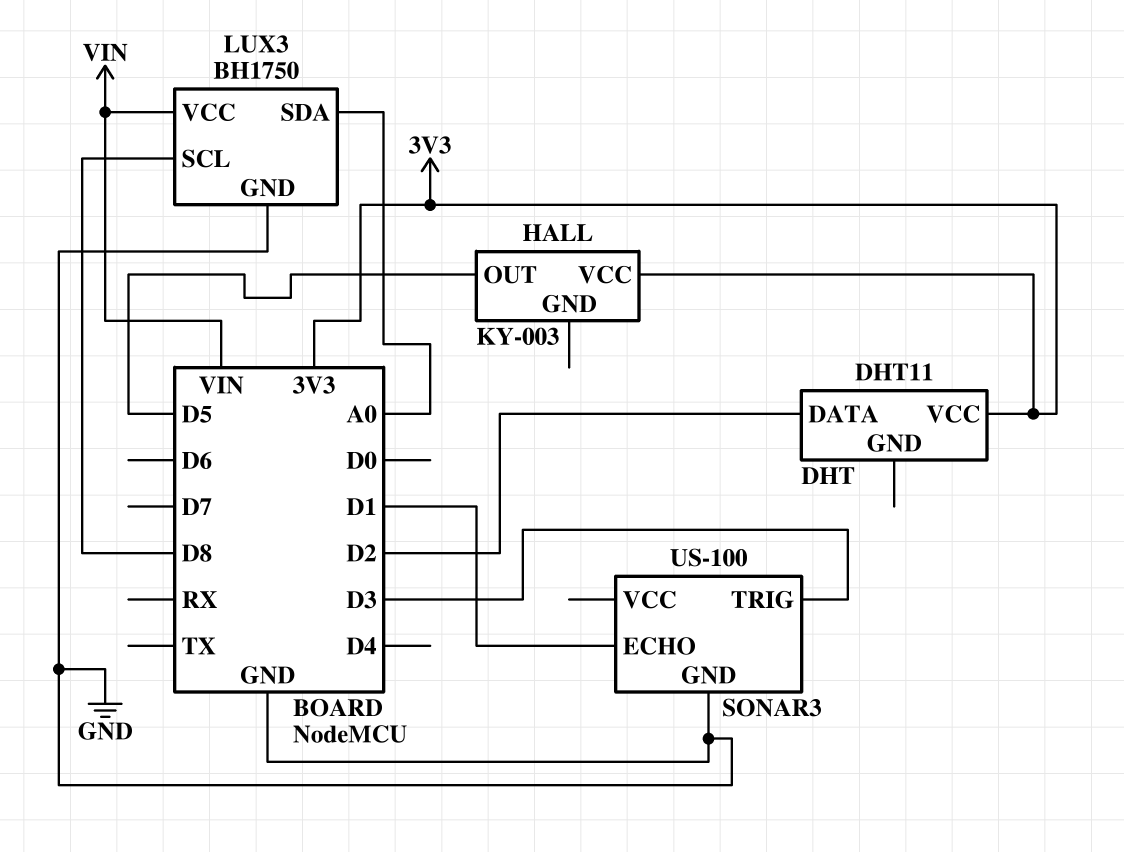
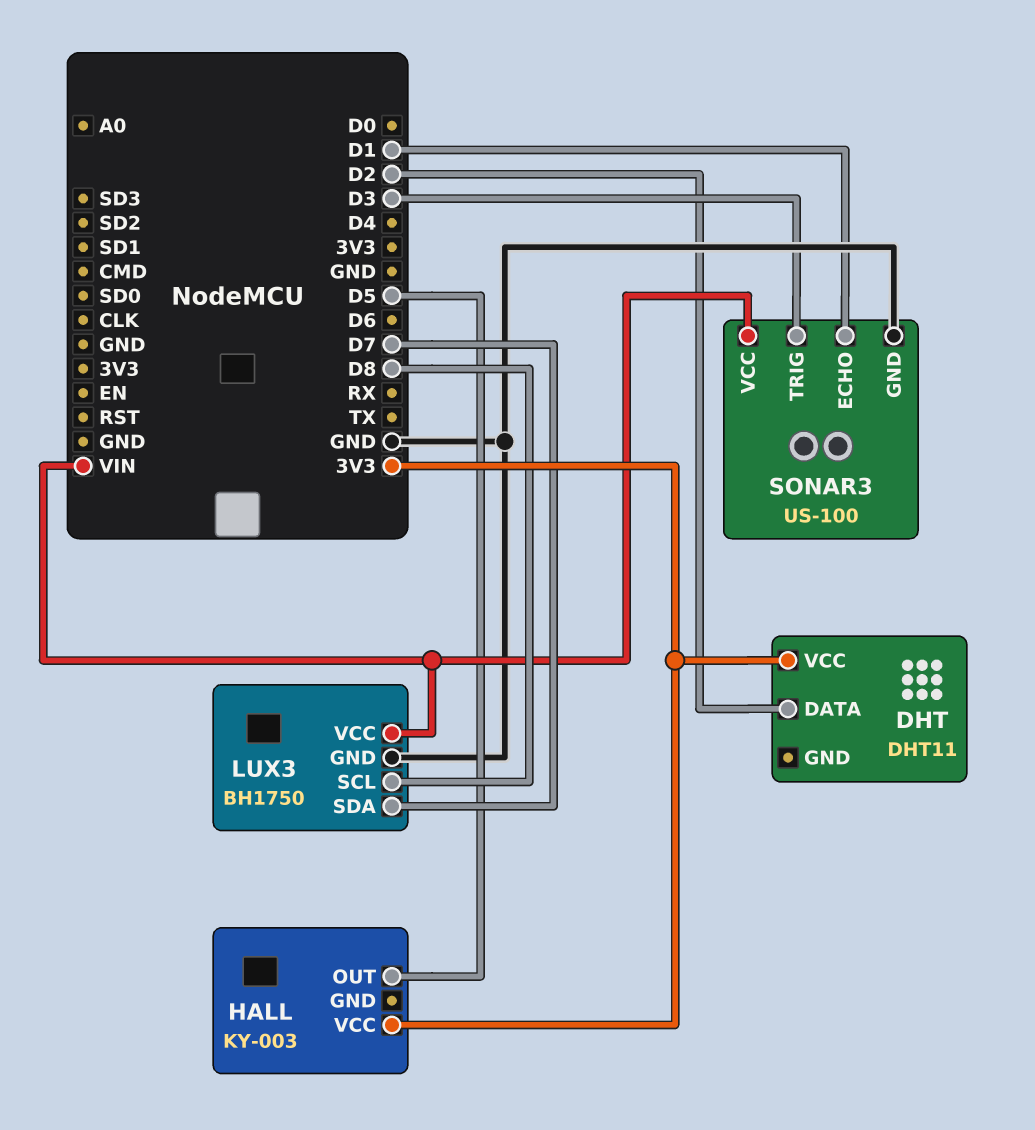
LUX3 pin SDA: A0 -> D7
SONAR3 pin VCC: none -> VIN

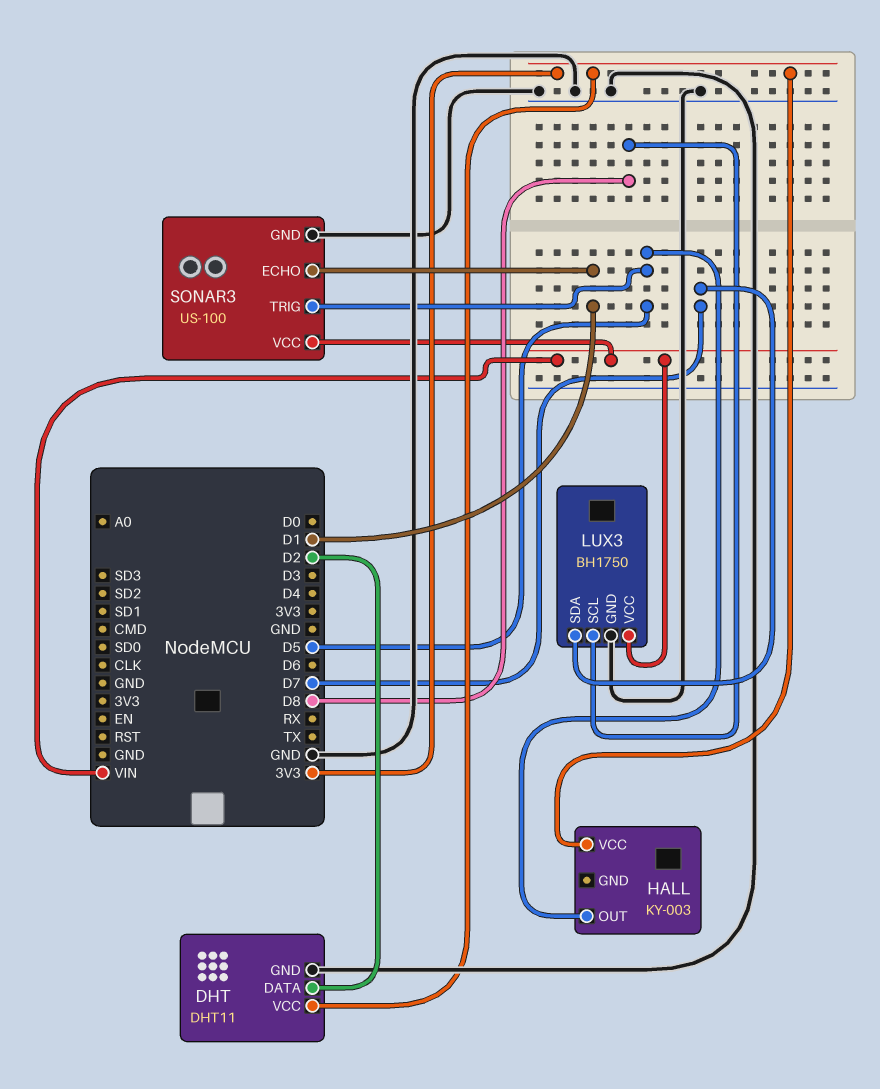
DHT pin GND: none -> GND
SONAR3 pin TRIG: D3 -> D5

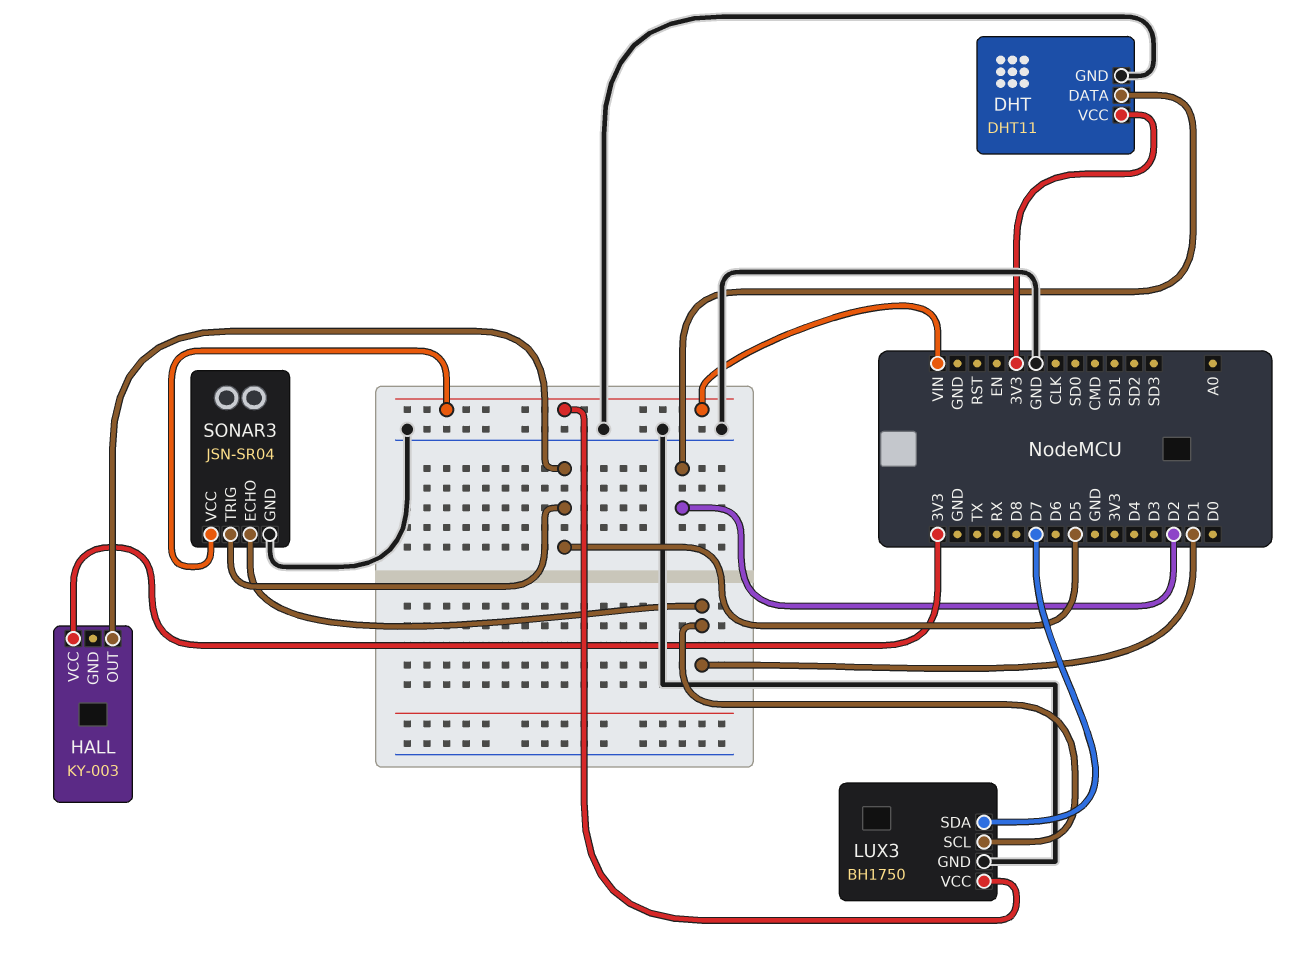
LUX3 pin SCL: D8 -> D1
SONAR3: US-100 -> JSN-SR04

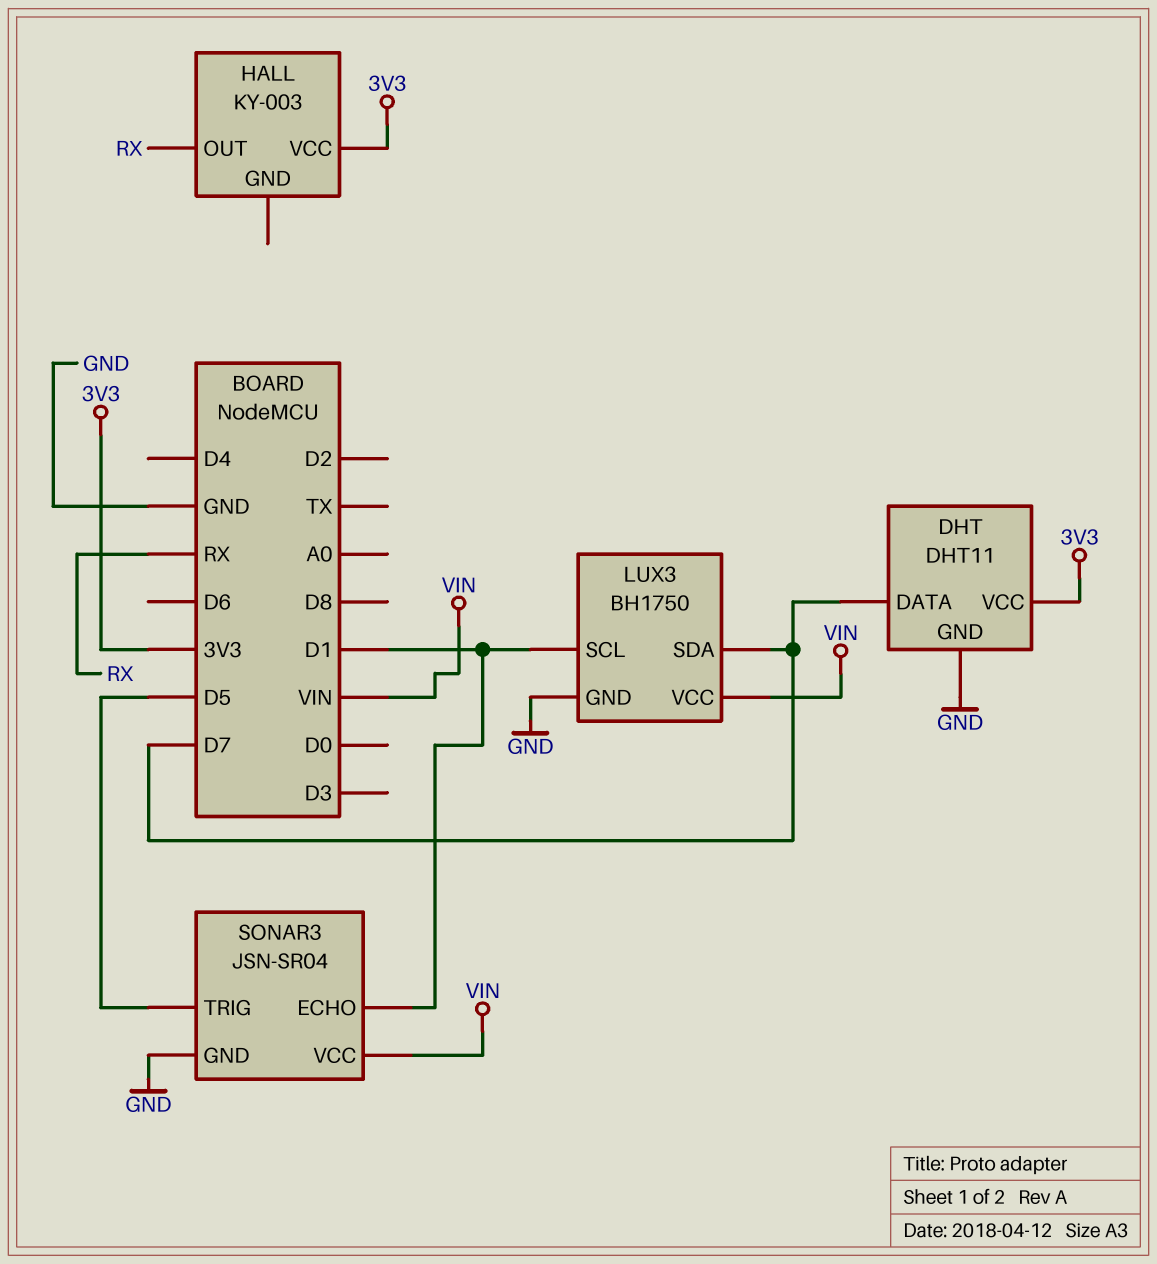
DHT pin DATA: D2 -> D7
HALL pin OUT: D5 -> RX

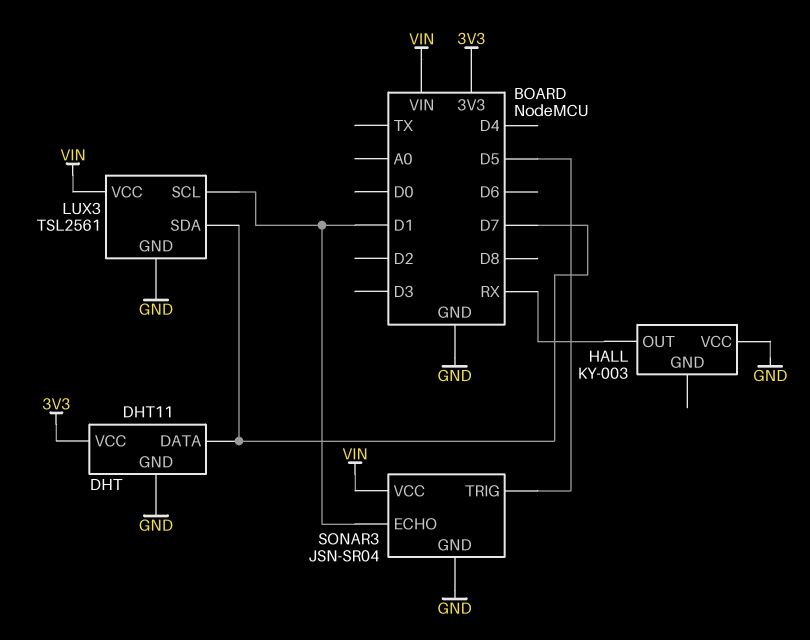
HALL pin VCC: 3V3 -> GND
LUX3: BH1750 -> TSL2561

